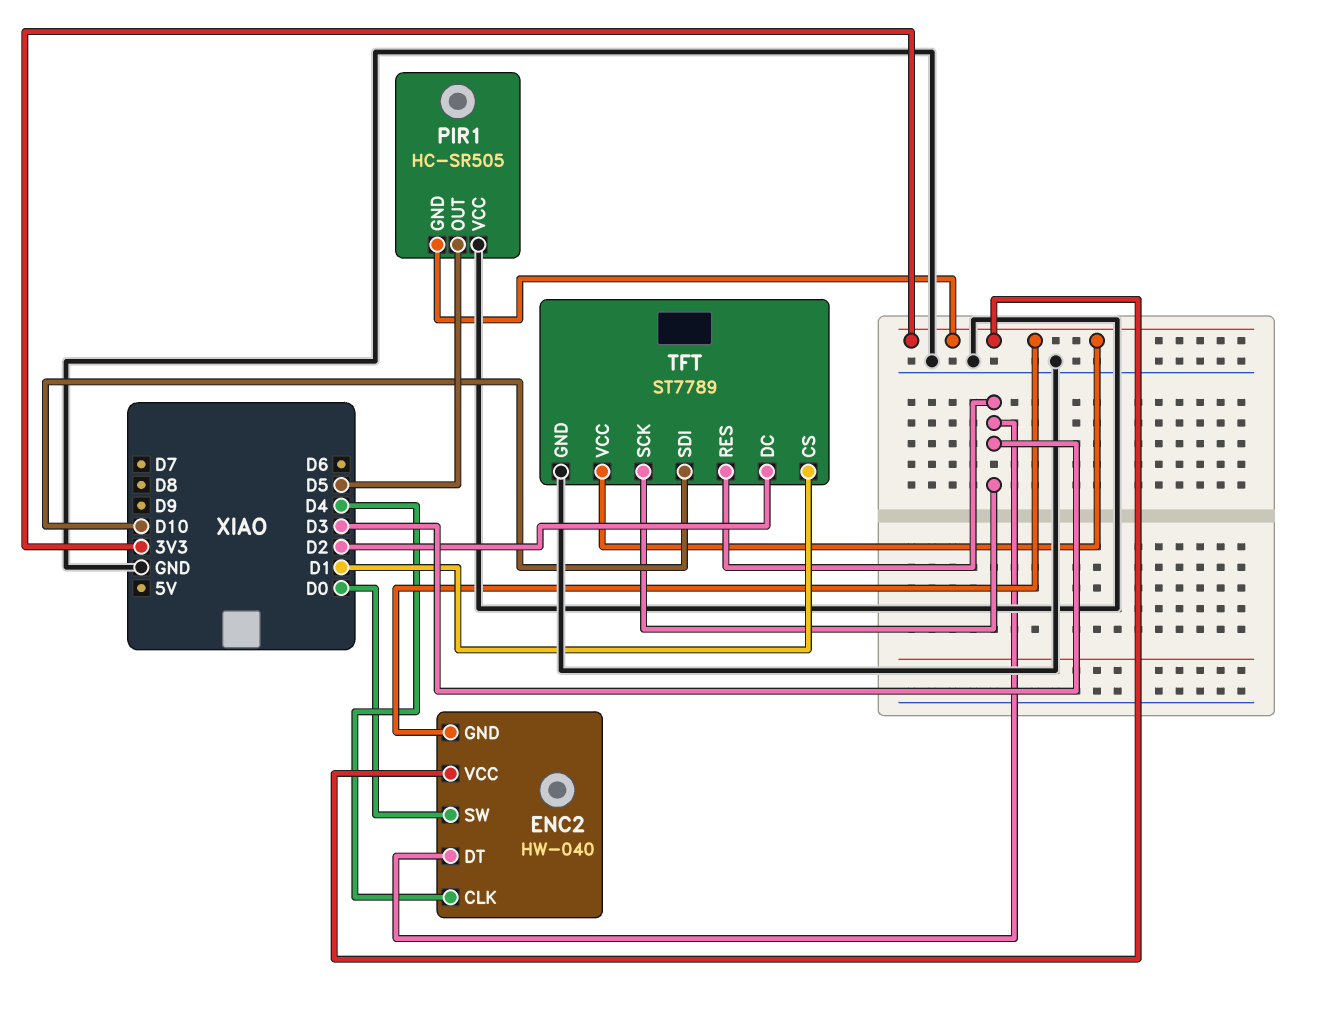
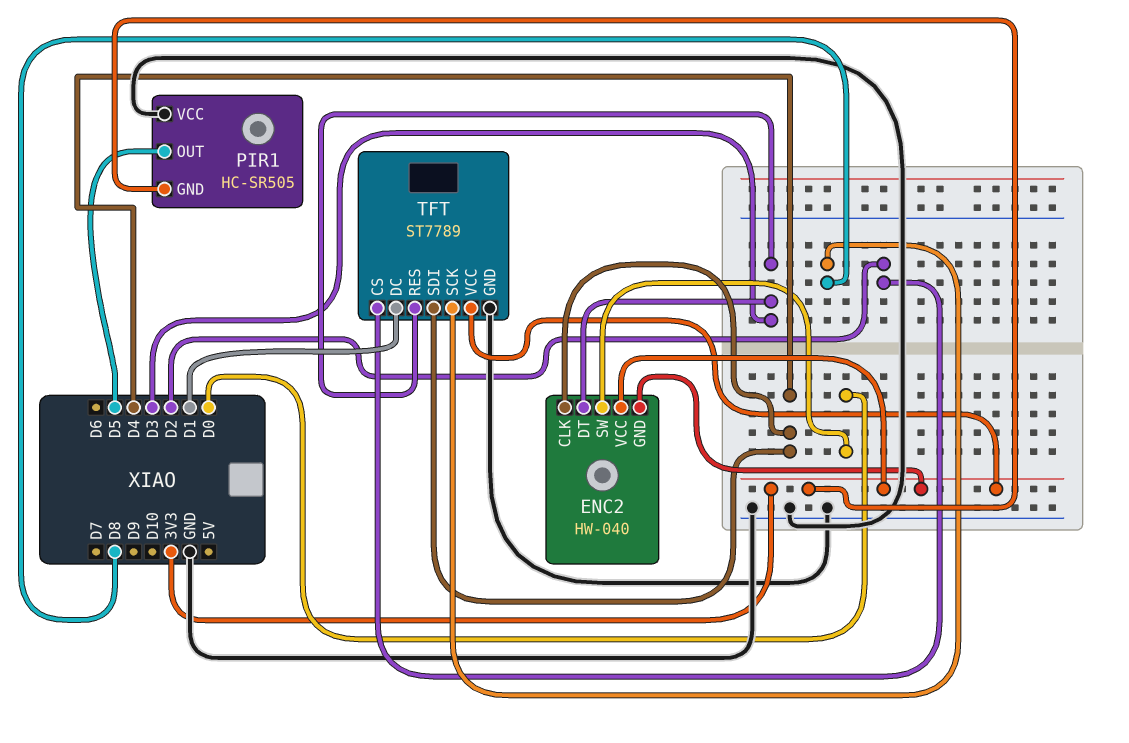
TFT pin CS: D1 -> D2
TFT pin DC: D2 -> D1
TFT pin SCK: D3 -> D8
TFT pin SDI: D10 -> D4

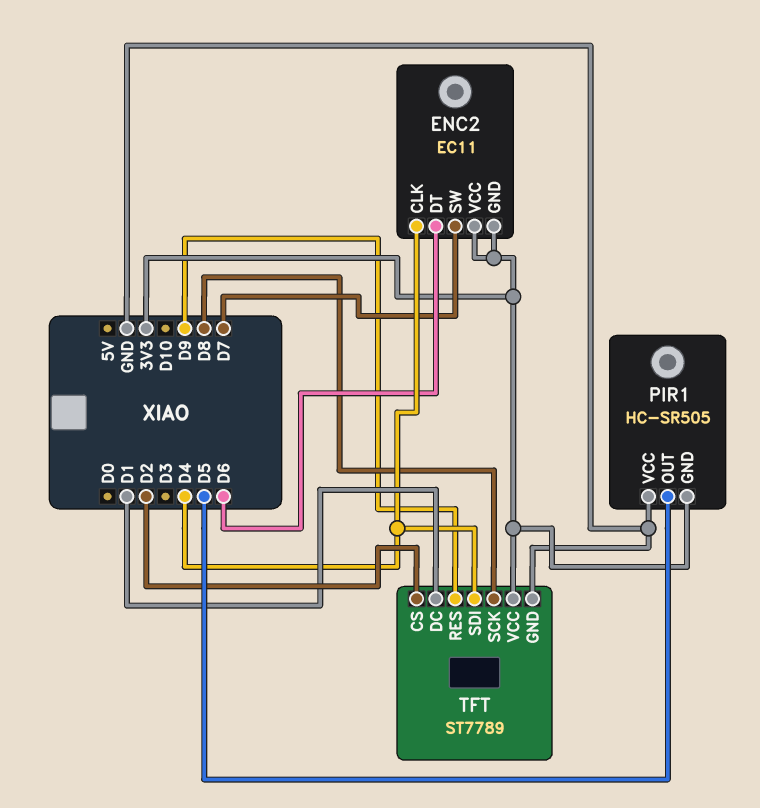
ENC2: HW-040 -> EC11
ENC2 pin DT: D3 -> D6
ENC2 pin SW: D0 -> D7
TFT pin RES: D3 -> D9

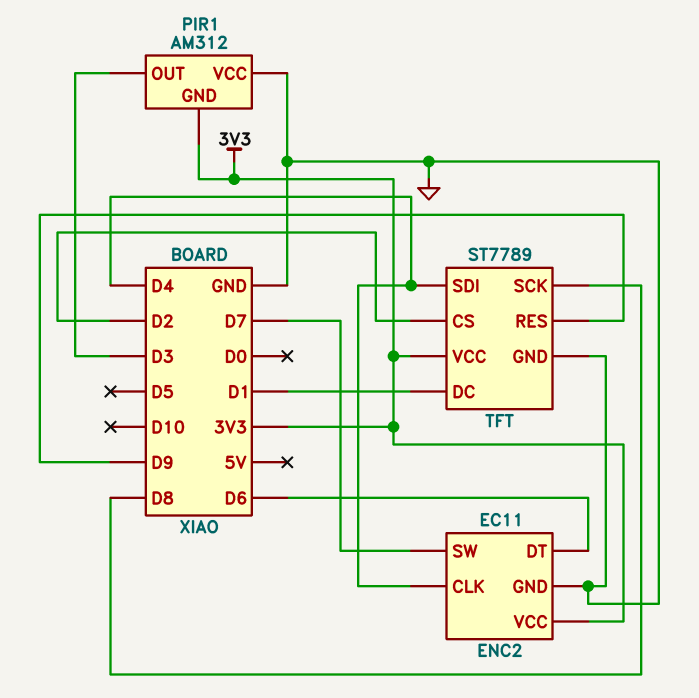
ENC2 pin GND: 3V3 -> GND
PIR1: HC-SR505 -> AM312
PIR1 pin OUT: D5 -> D3

